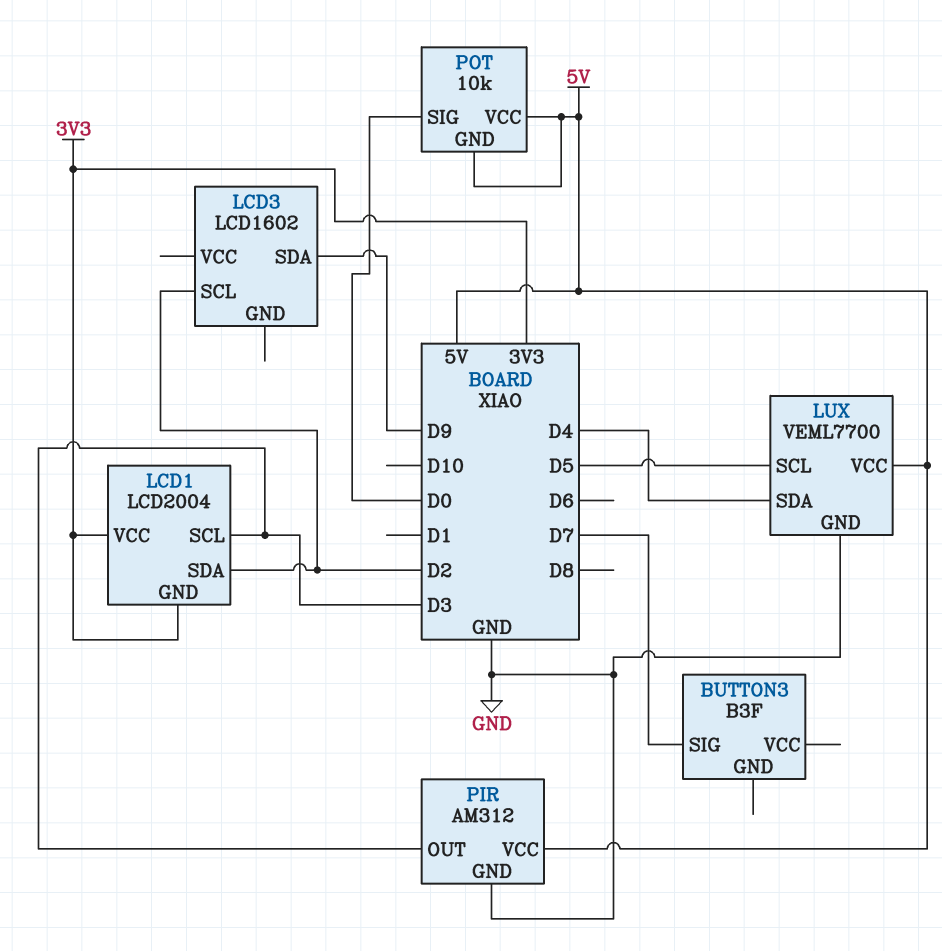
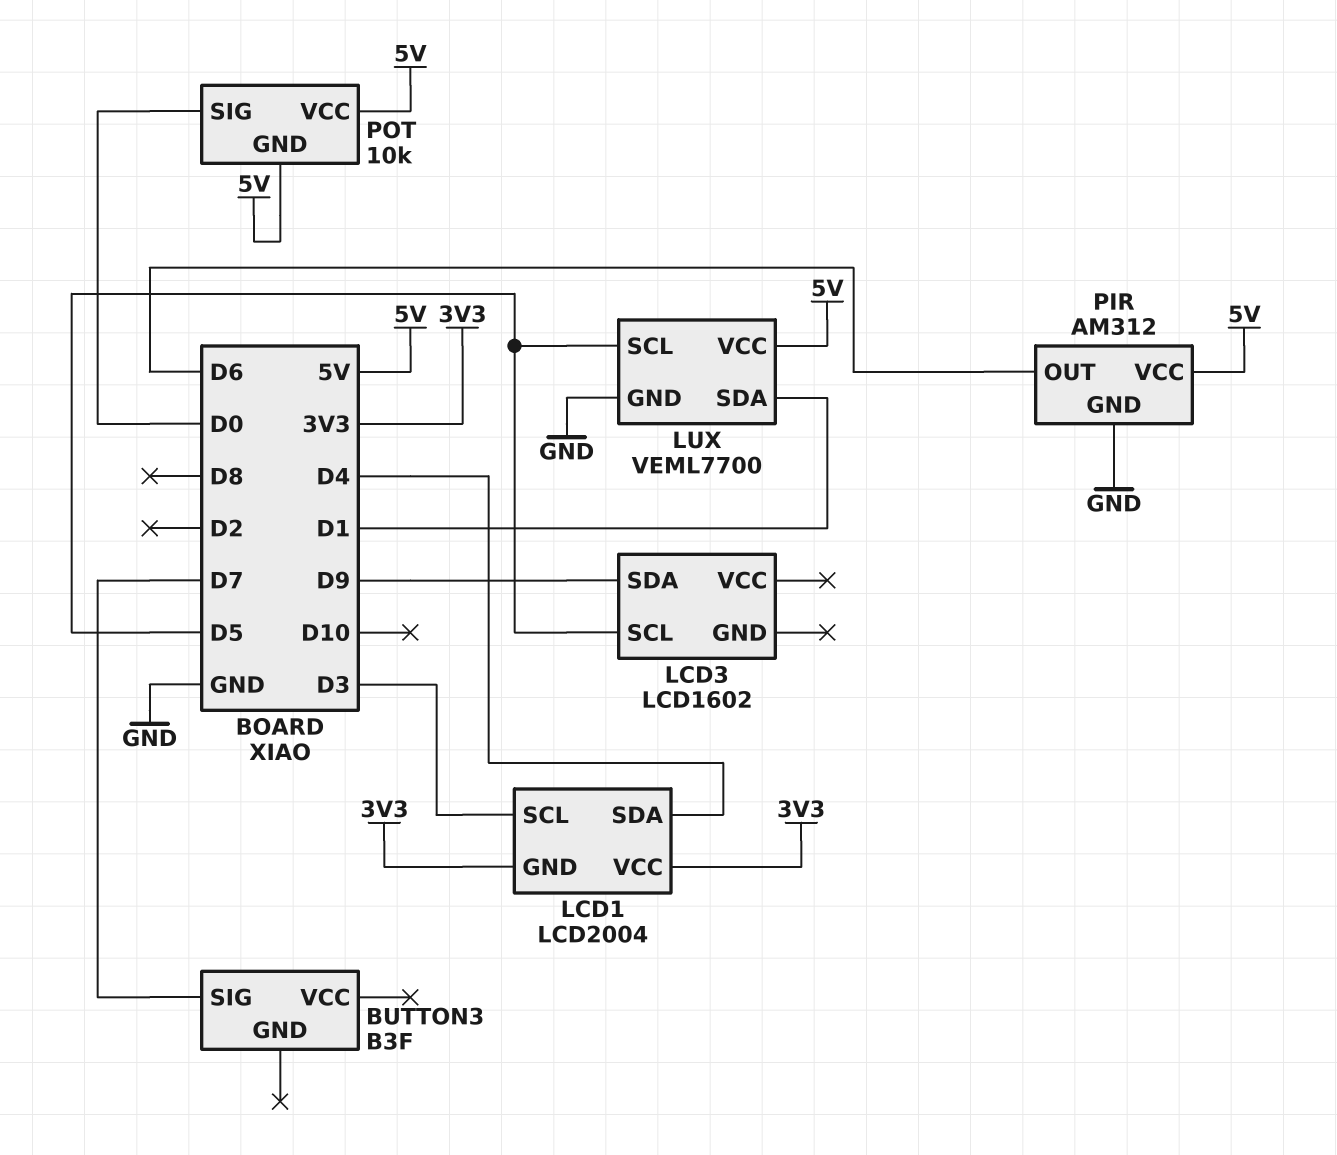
LCD1 pin SDA: D2 -> D4
LCD3 pin SCL: D2 -> D5
LUX pin SDA: D4 -> D1
PIR pin OUT: D3 -> D6

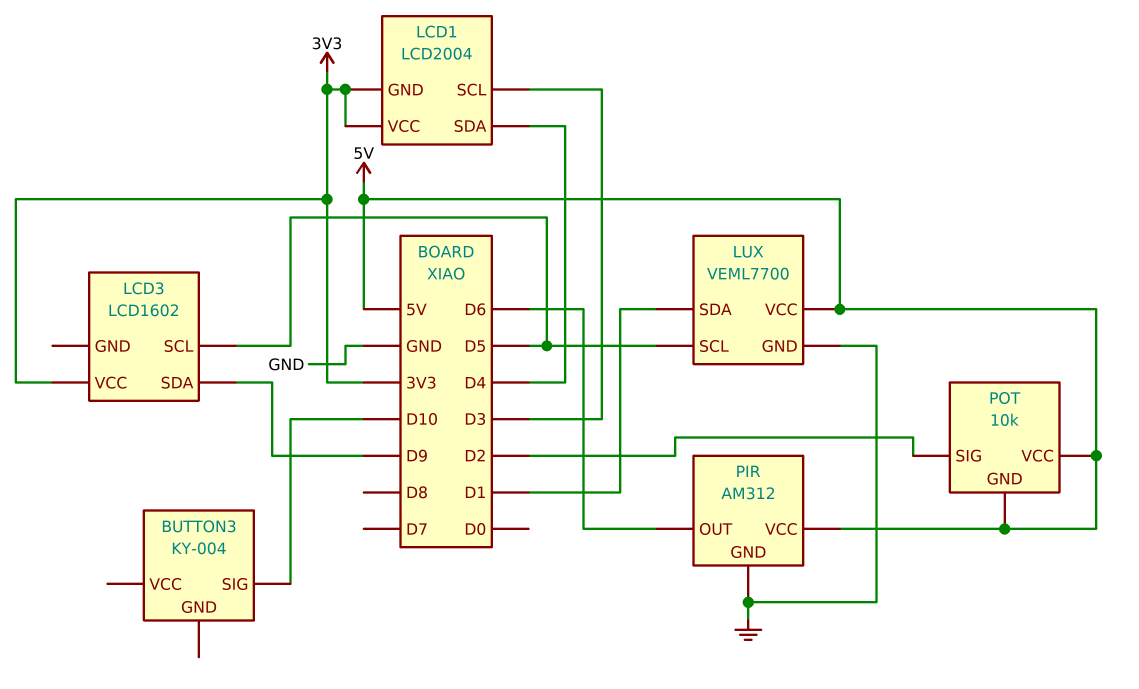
BUTTON3: B3F -> KY-004
BUTTON3 pin SIG: D7 -> D10
LCD3 pin VCC: none -> 3V3
POT pin SIG: D0 -> D2

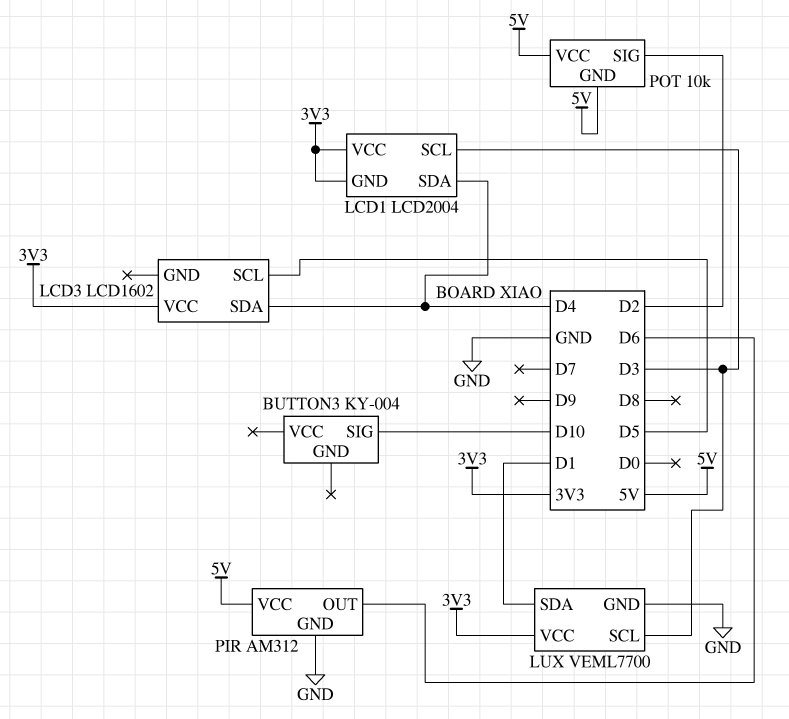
LCD3 pin SDA: D9 -> D4
LUX pin SCL: D5 -> D3
LUX pin VCC: 5V -> 3V3

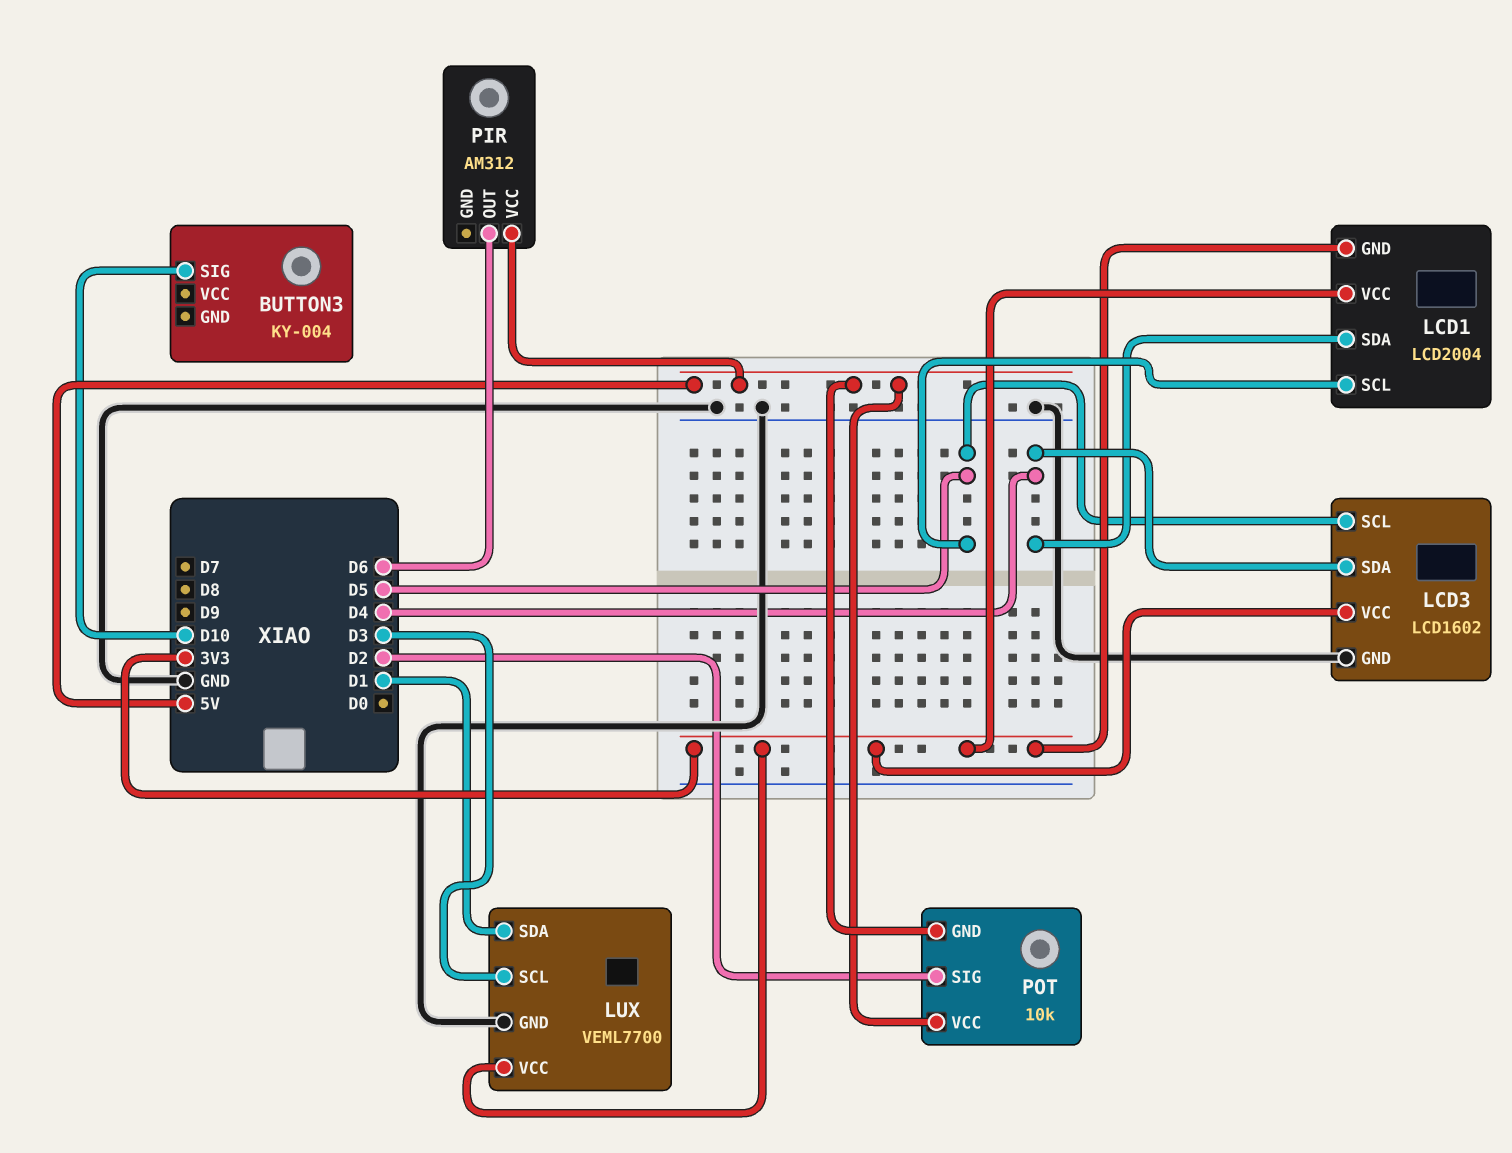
LCD1 pin SCL: D3 -> D5
LCD3 pin GND: none -> GND
PIR pin GND: GND -> none

